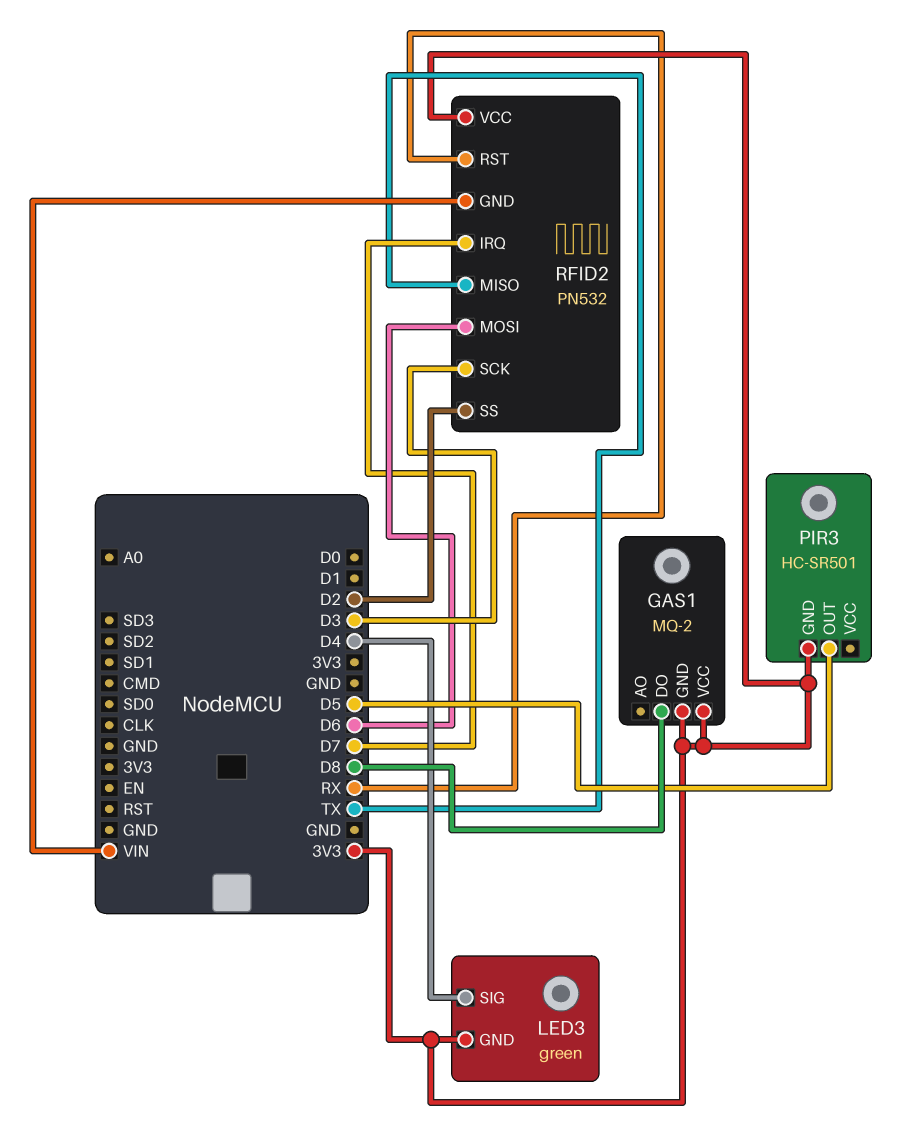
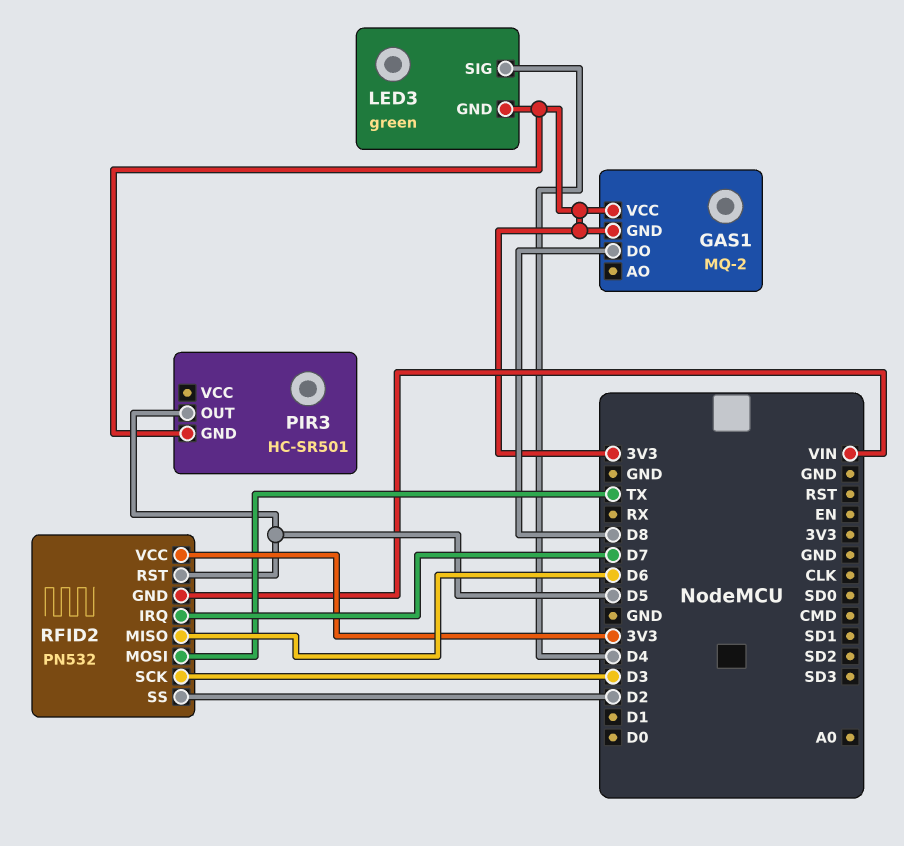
RFID2 pin MISO: TX -> D6
RFID2 pin MOSI: D6 -> TX
RFID2 pin RST: RX -> D5

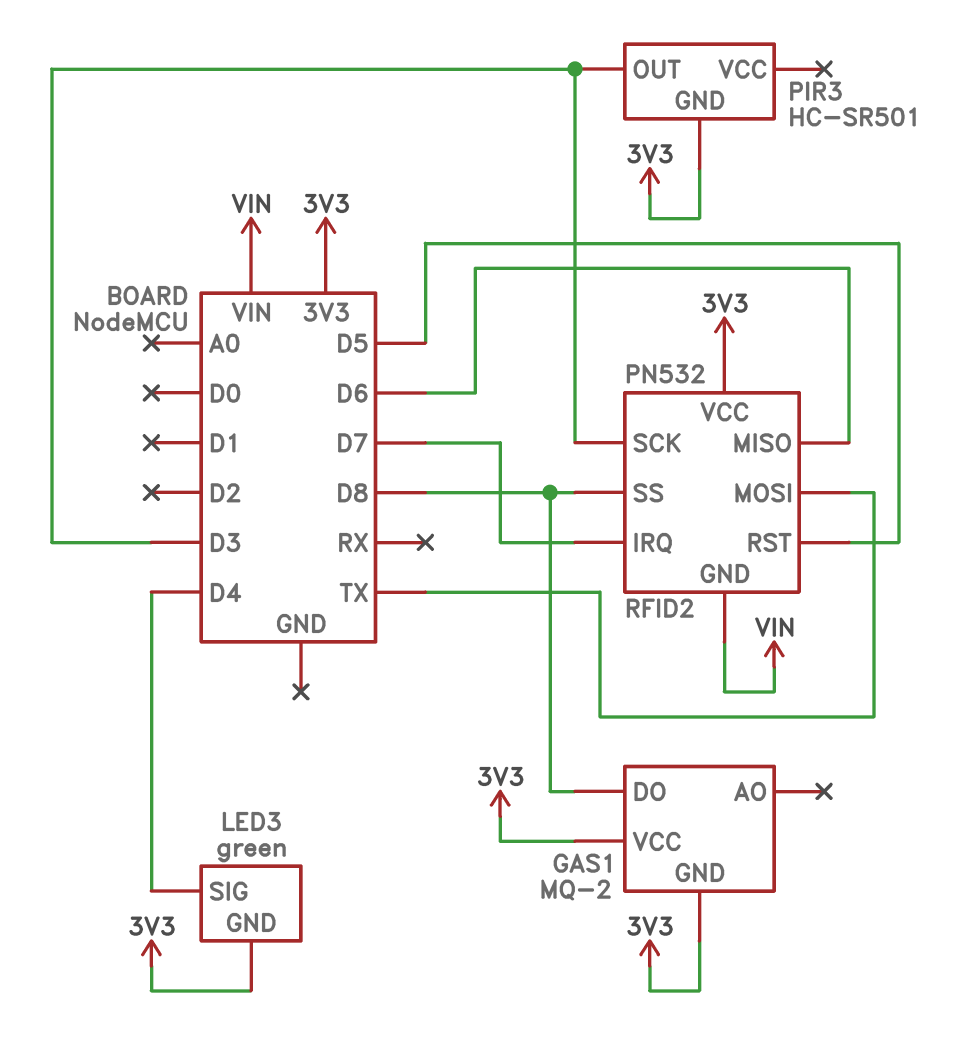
PIR3 pin OUT: D5 -> D3
RFID2 pin SS: D2 -> D8

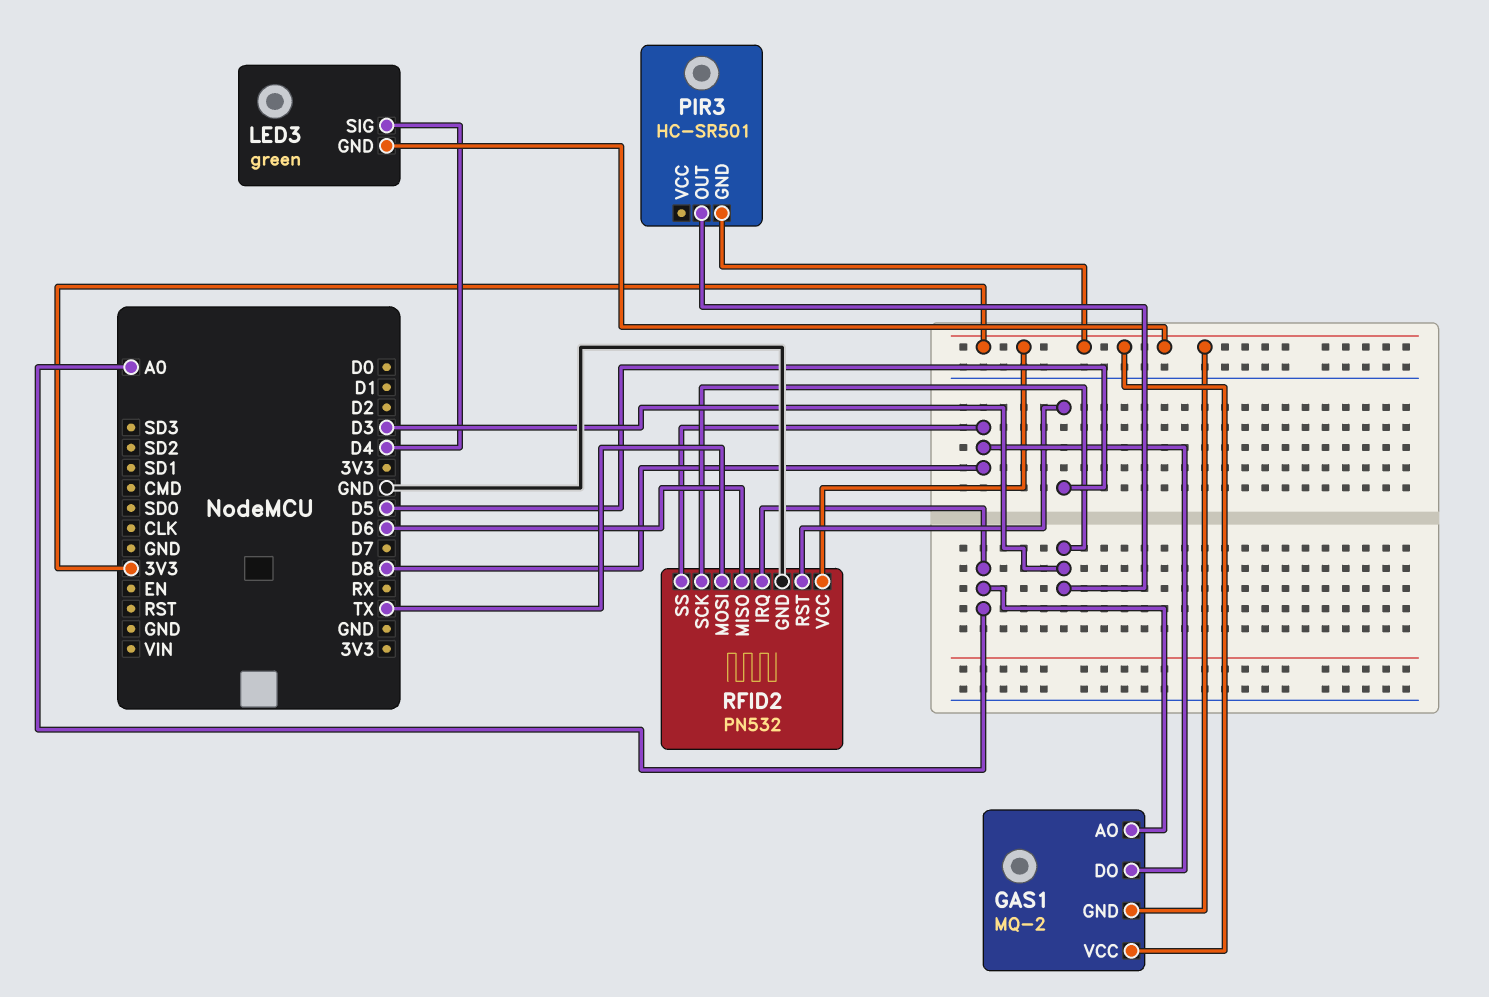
GAS1 pin AO: none -> A0
RFID2 pin GND: VIN -> GND
RFID2 pin IRQ: D7 -> A0

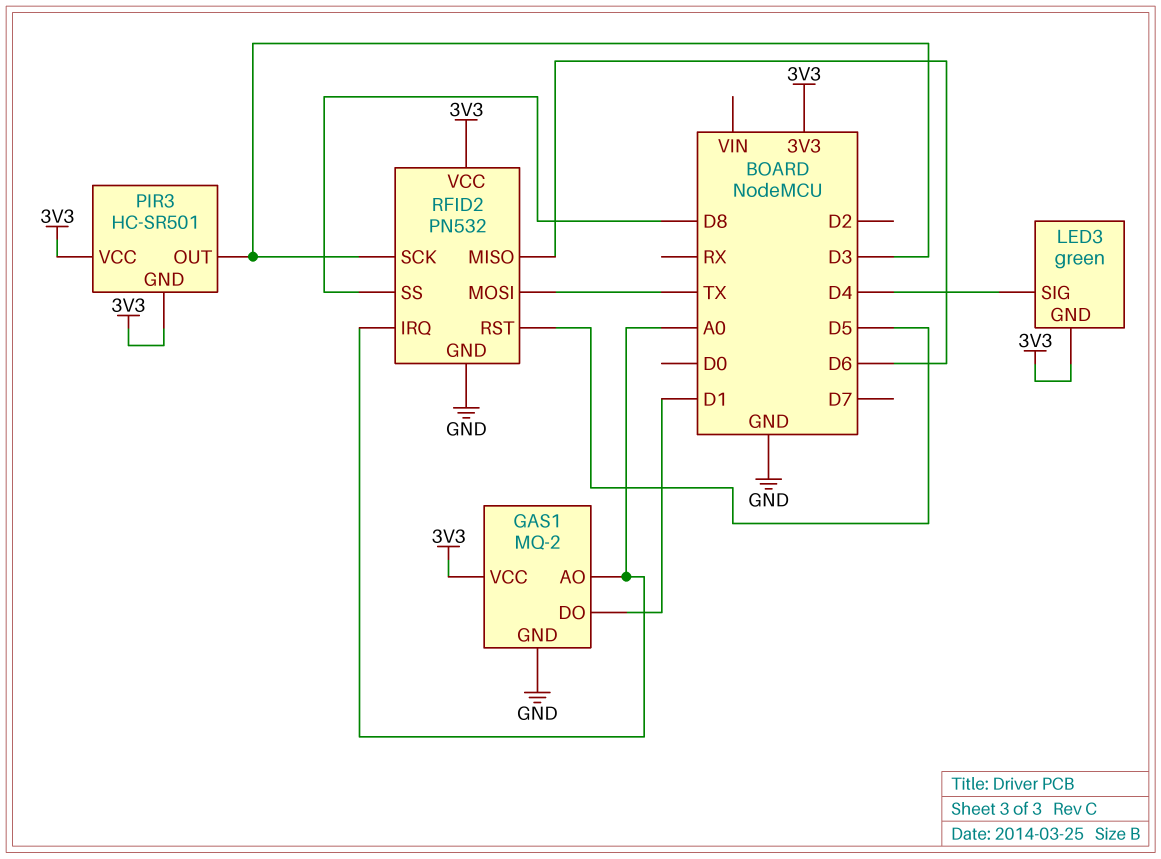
GAS1 pin DO: D8 -> D1
GAS1 pin GND: 3V3 -> GND
PIR3 pin VCC: none -> 3V3

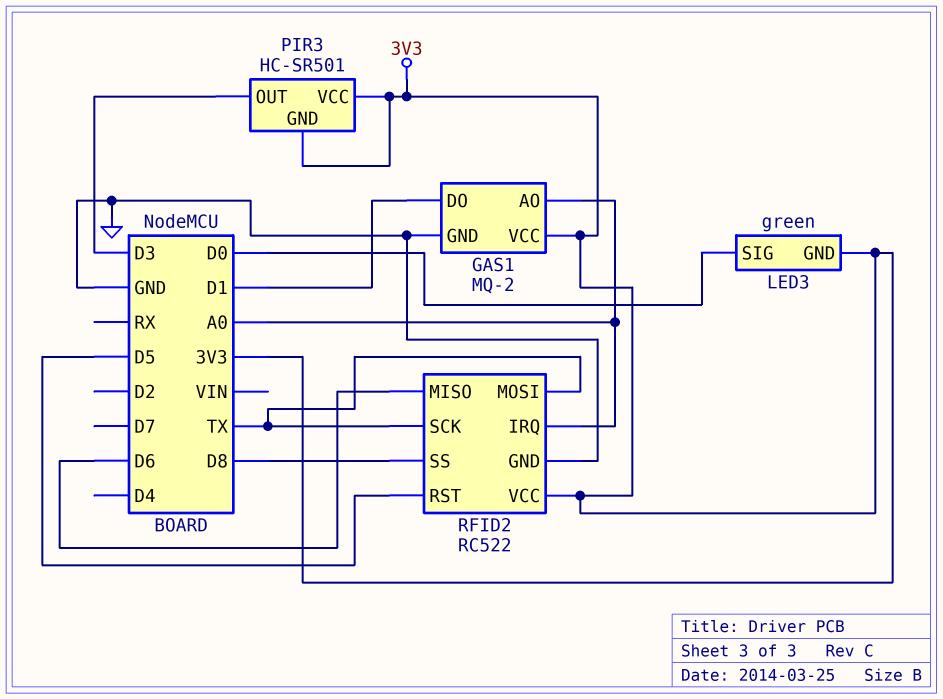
LED3 pin SIG: D4 -> D0
RFID2: PN532 -> RC522
RFID2 pin SCK: D3 -> TX

